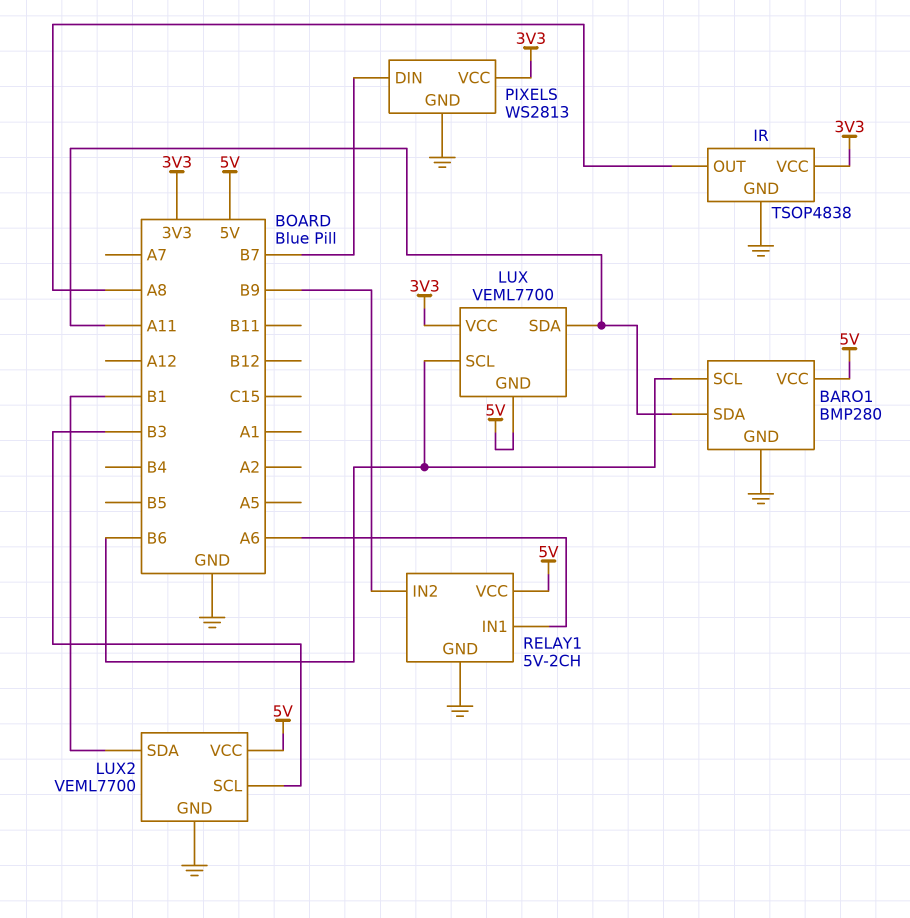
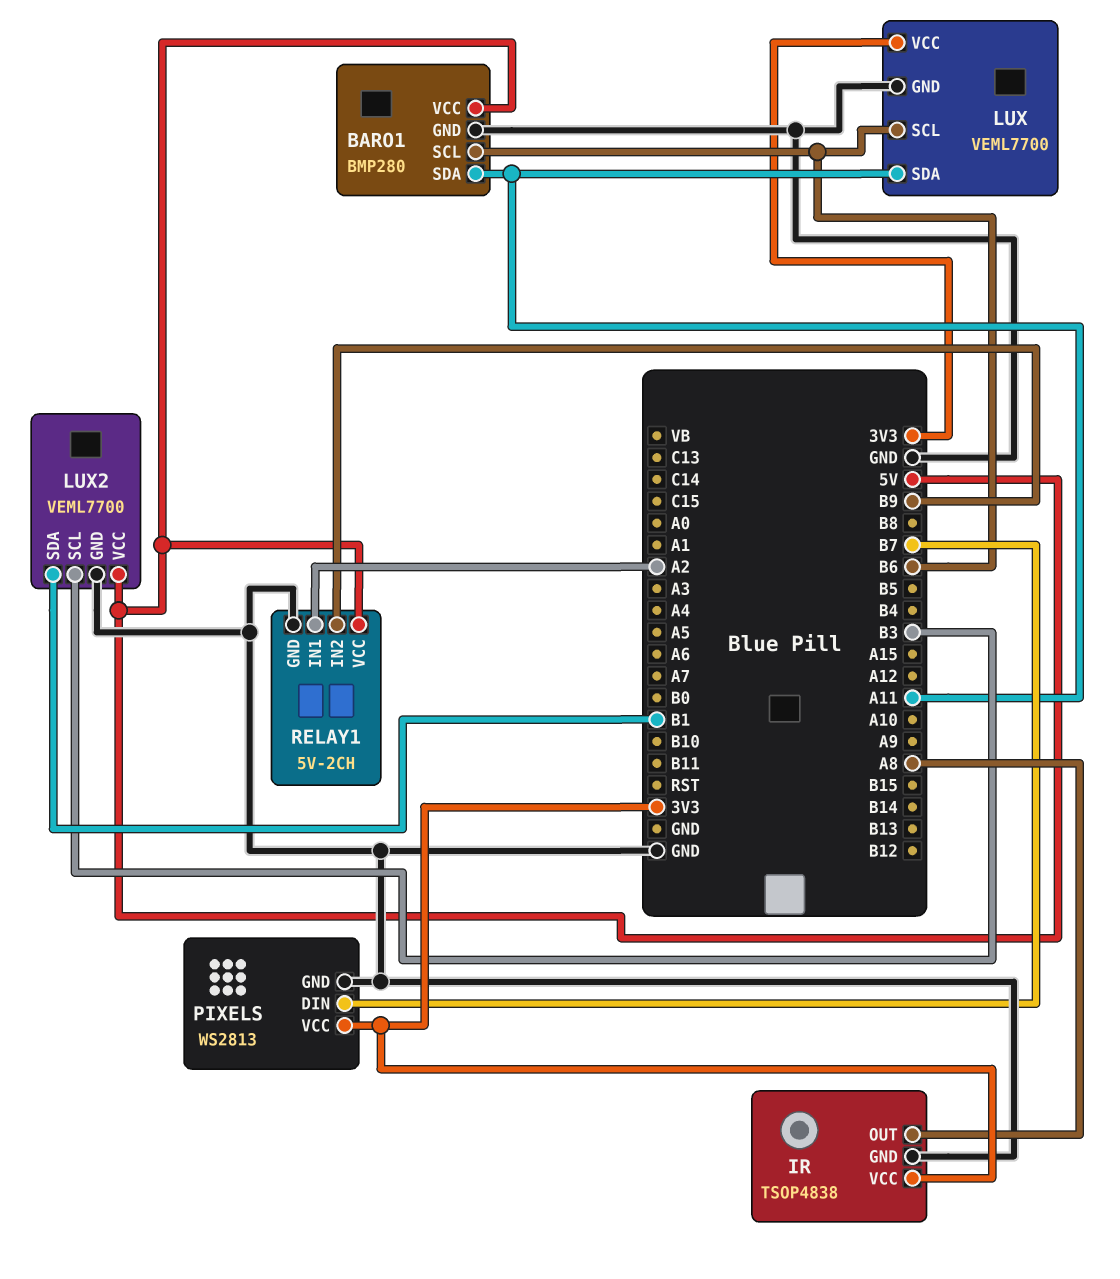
LUX pin GND: 5V -> GND
RELAY1 pin IN1: A6 -> A2

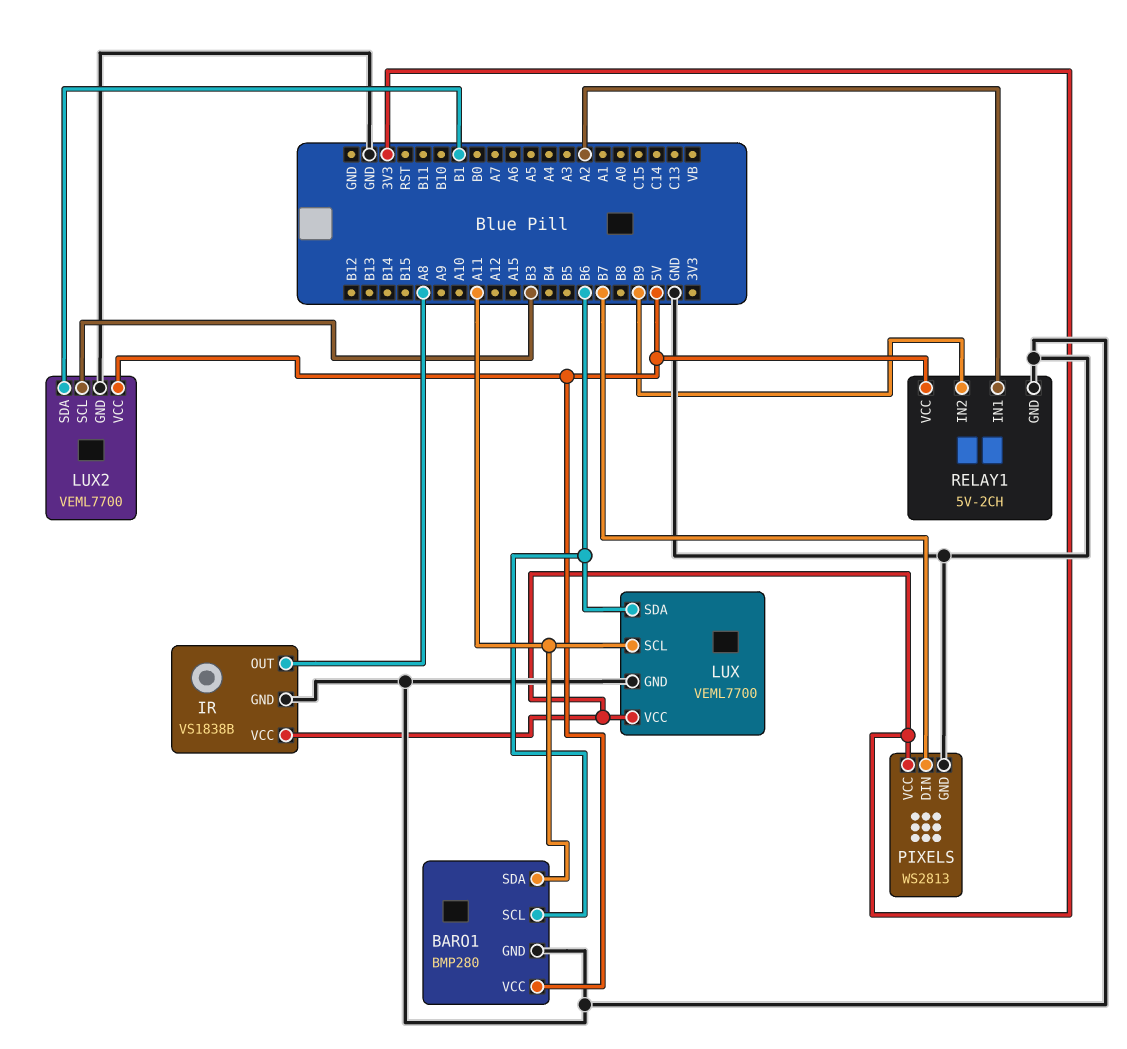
IR: TSOP4838 -> VS1838B
LUX pin SCL: B6 -> A11
LUX pin SDA: A11 -> B6

